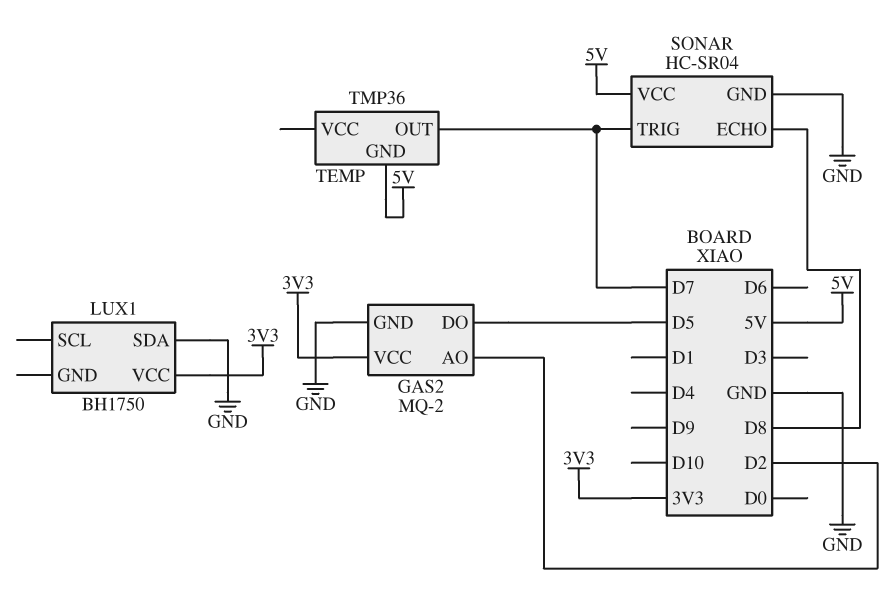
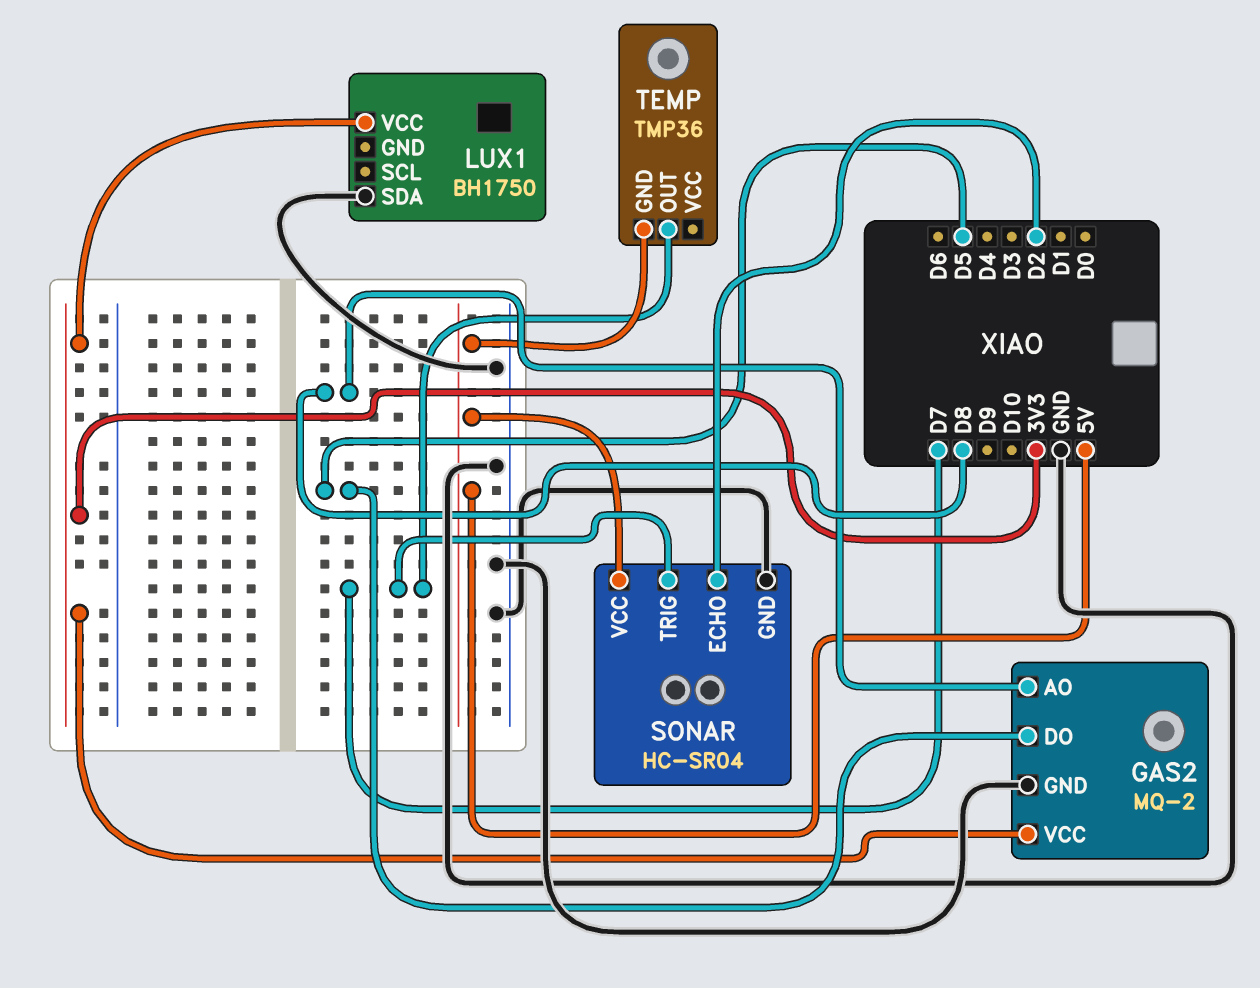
GAS2 pin AO: D2 -> D8
SONAR pin ECHO: D8 -> D2

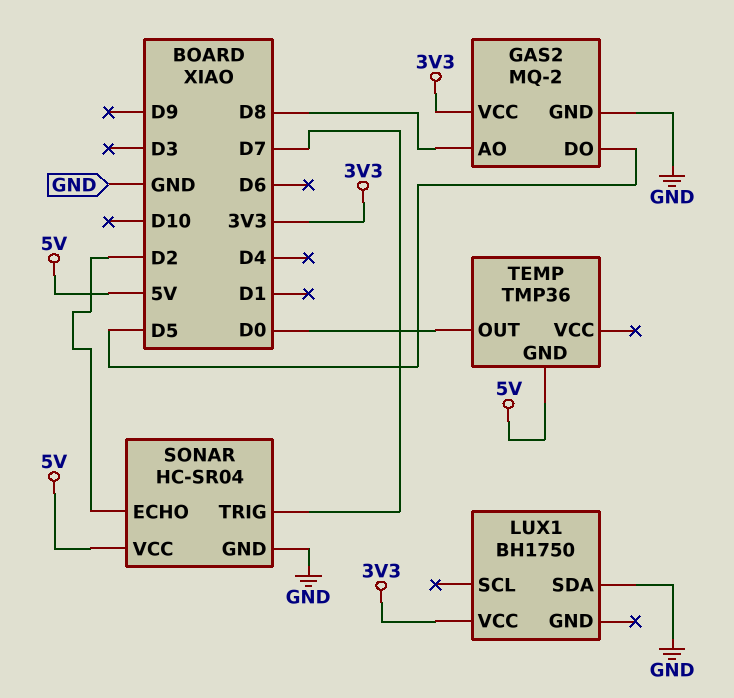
TEMP pin OUT: D7 -> D0

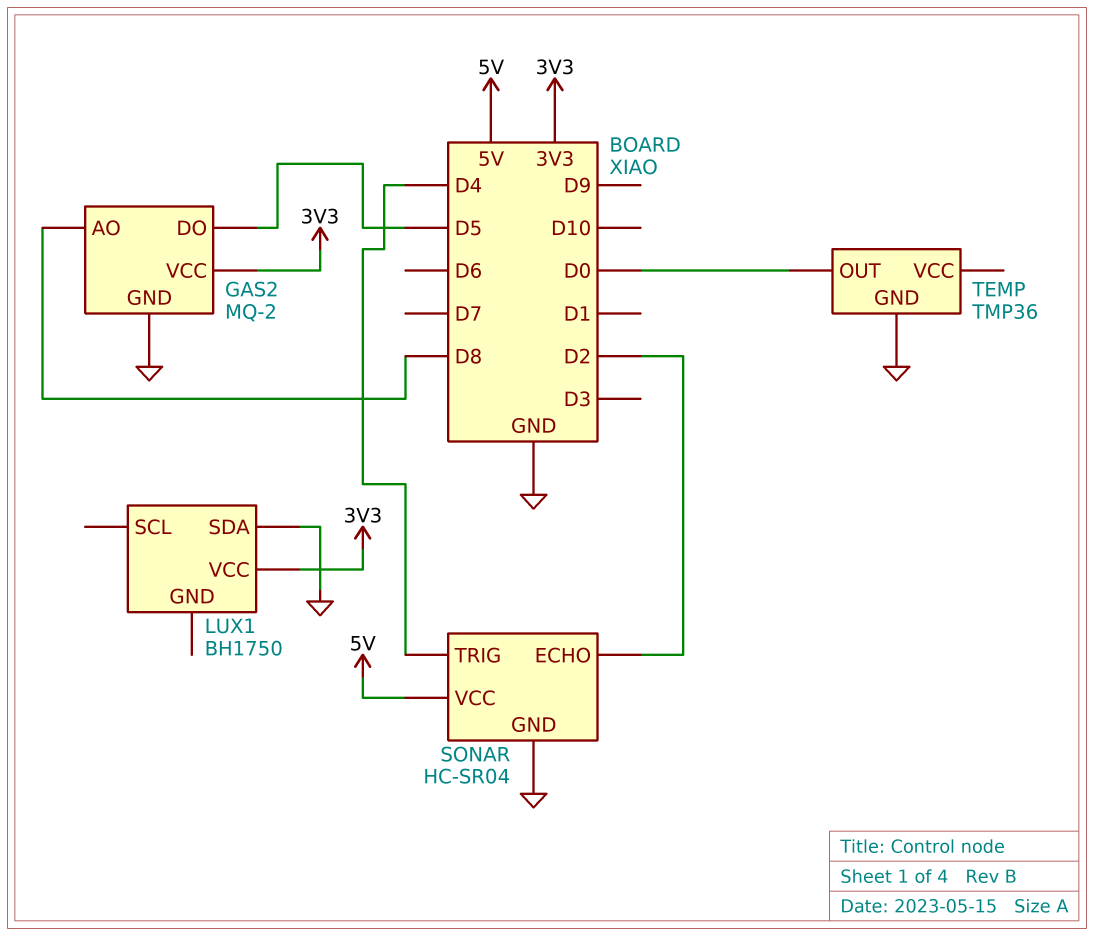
SONAR pin TRIG: D7 -> D4
TEMP pin GND: 5V -> GND

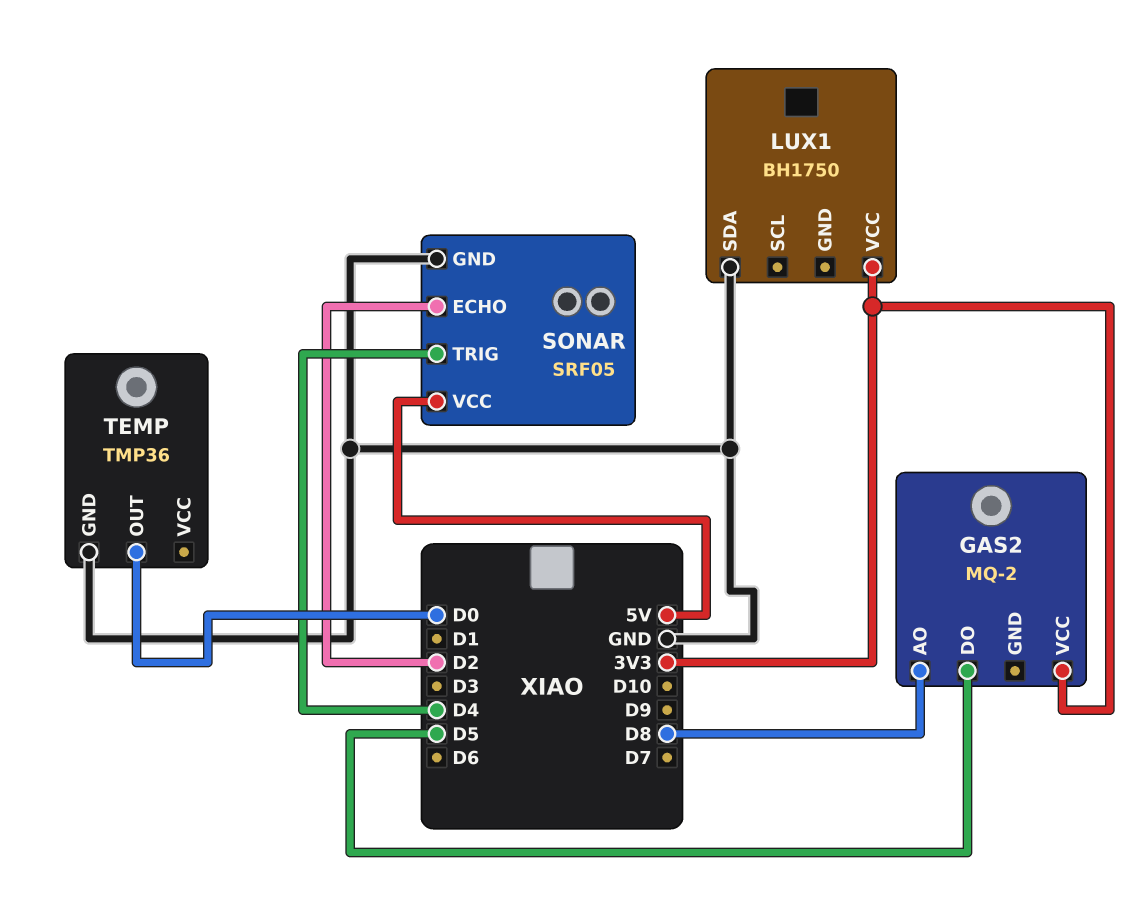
GAS2 pin GND: GND -> none
SONAR: HC-SR04 -> SRF05

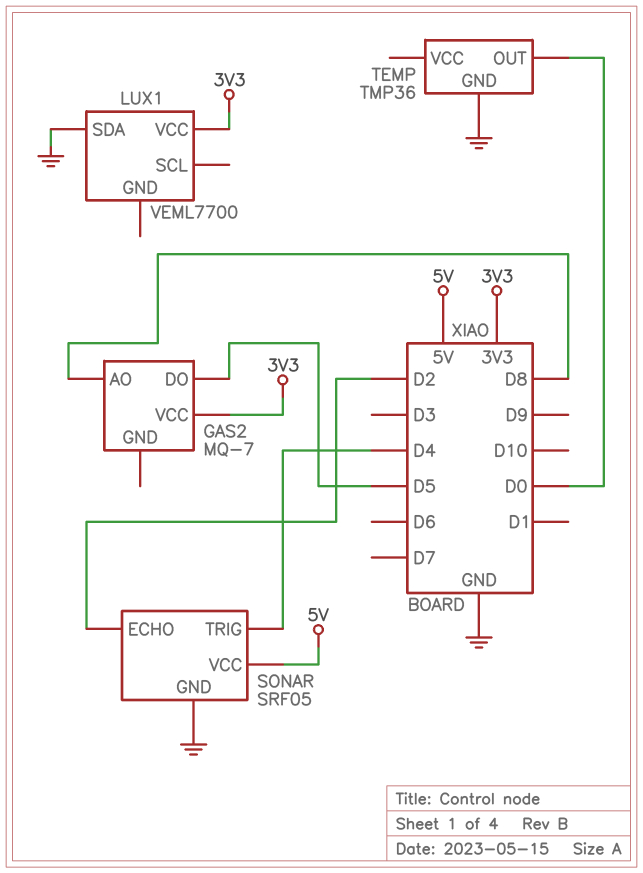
GAS2: MQ-2 -> MQ-7
LUX1: BH1750 -> VEML7700

